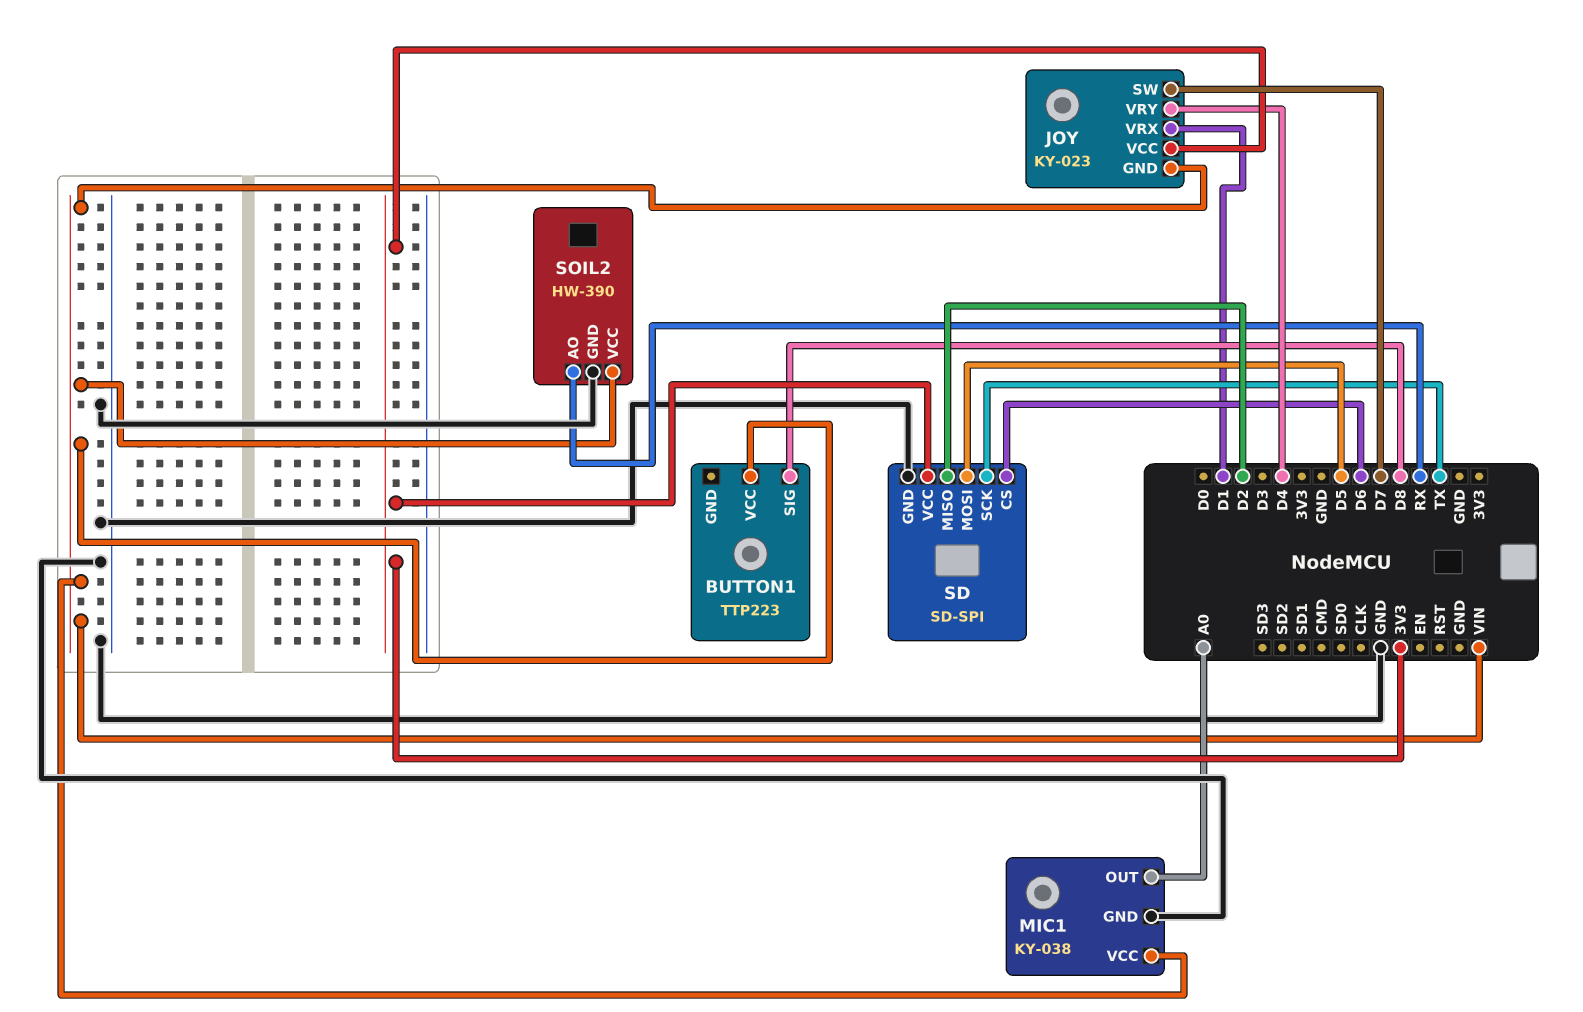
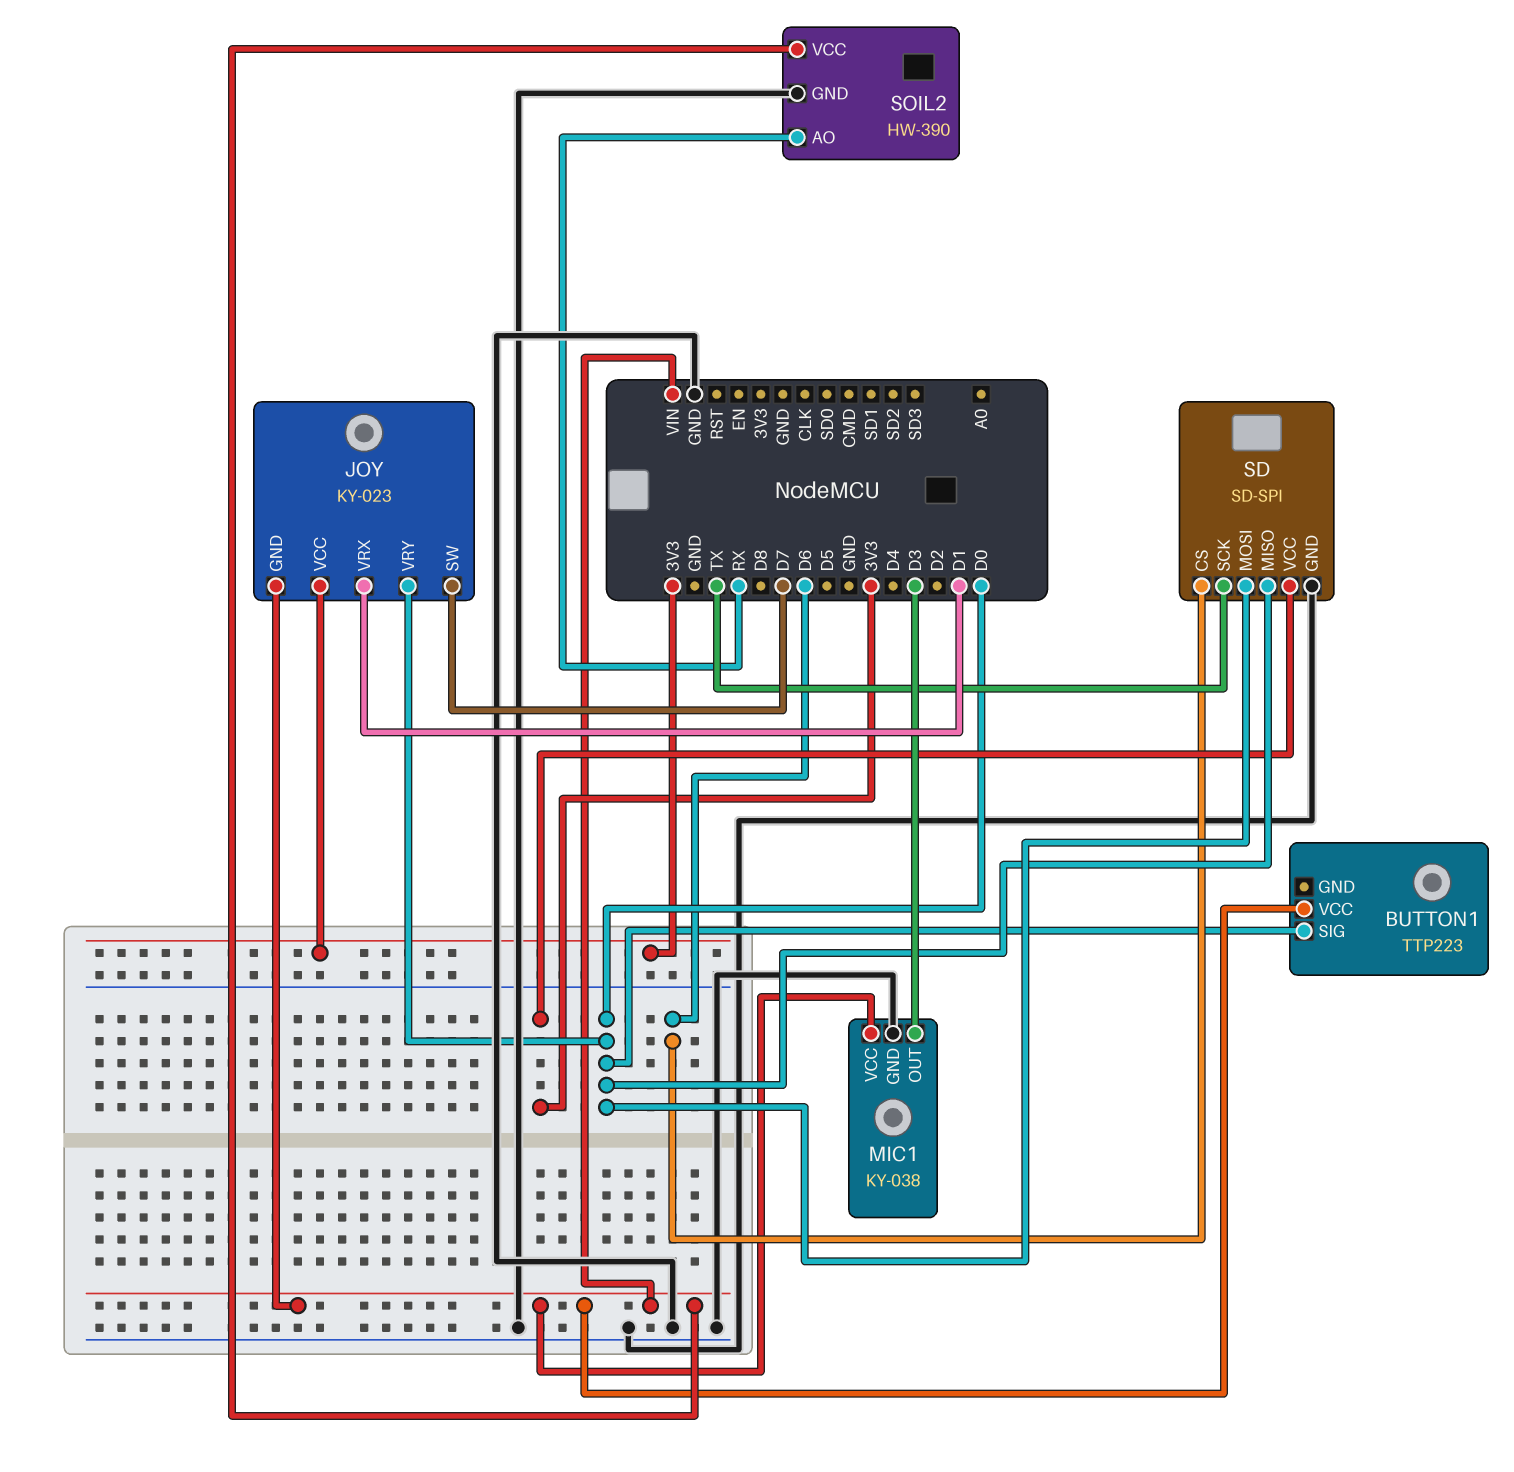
BUTTON1 pin SIG: D8 -> D0
JOY pin VRY: D4 -> D0
MIC1 pin OUT: A0 -> D3
SD pin MISO: D2 -> D0
SD pin MOSI: D5 -> D0

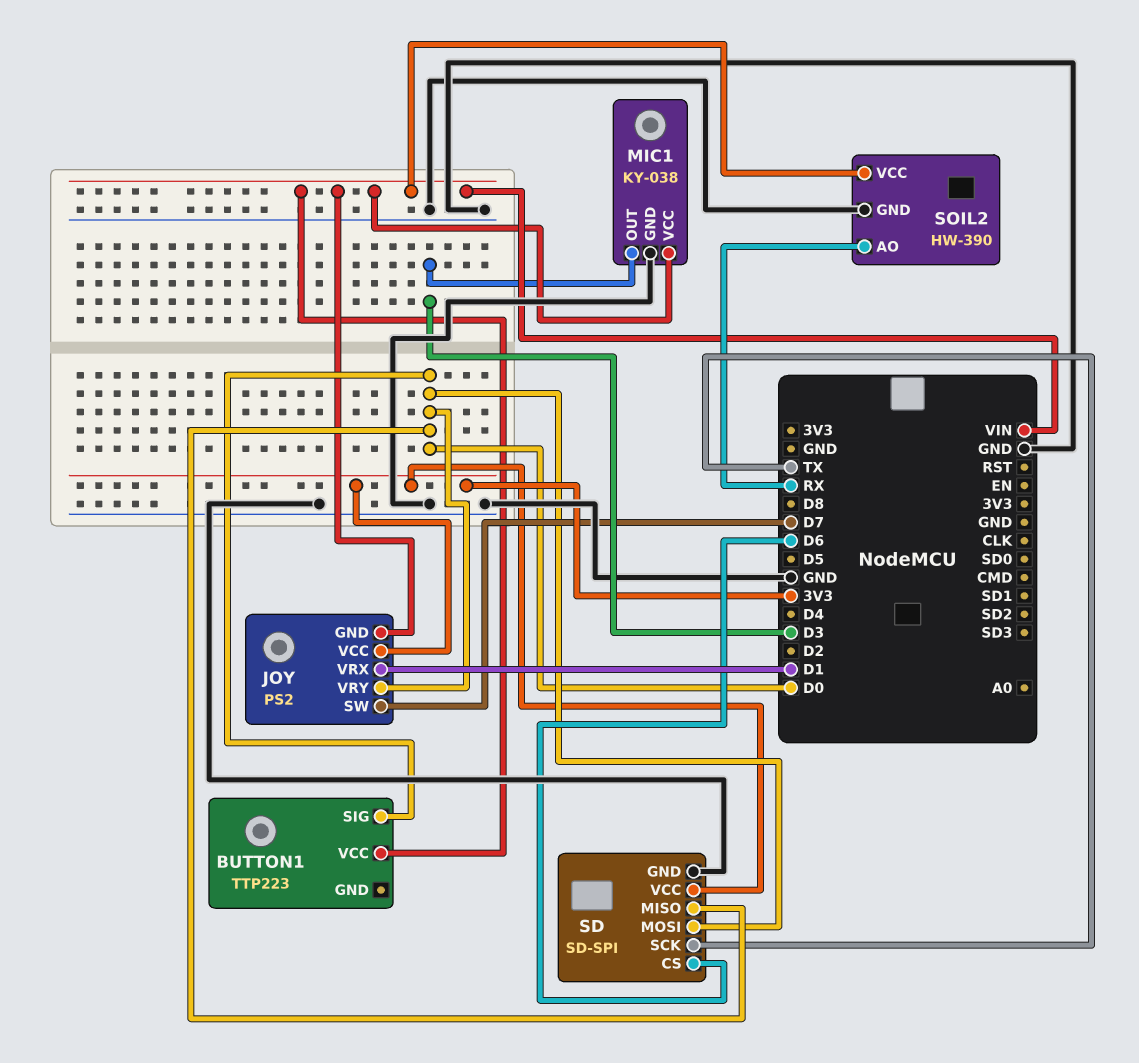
JOY: KY-023 -> PS2

